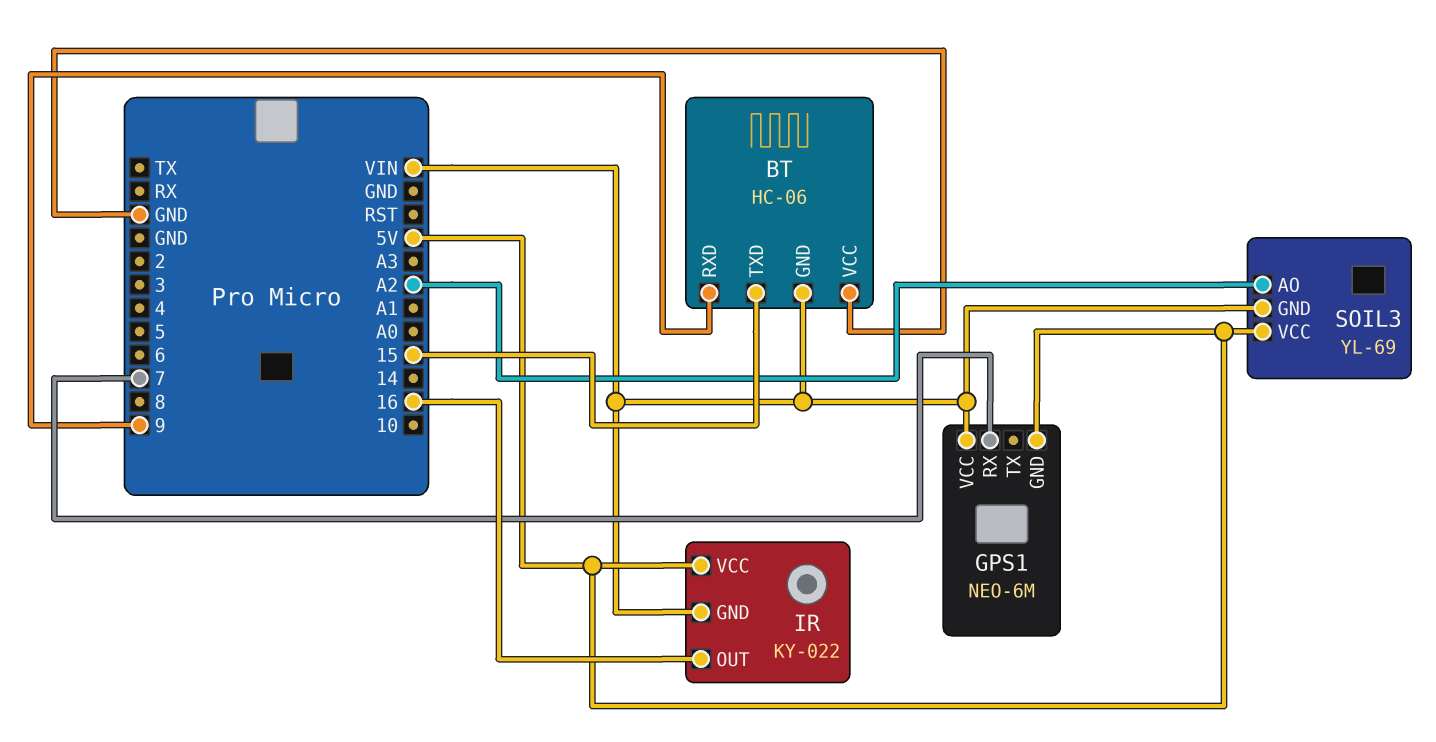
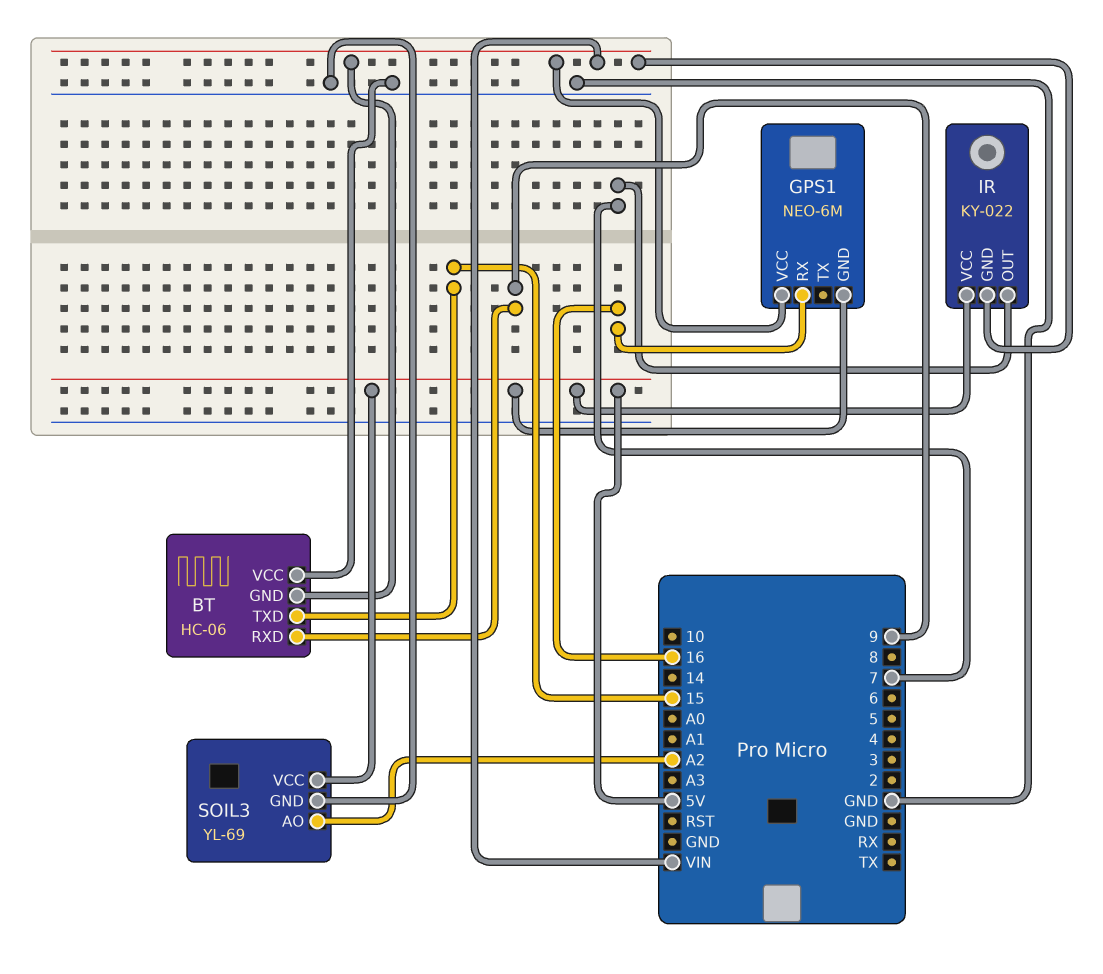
GPS1 pin RX: 7 -> 16
IR pin OUT: 16 -> 7
SOIL3 pin GND: VIN -> GND

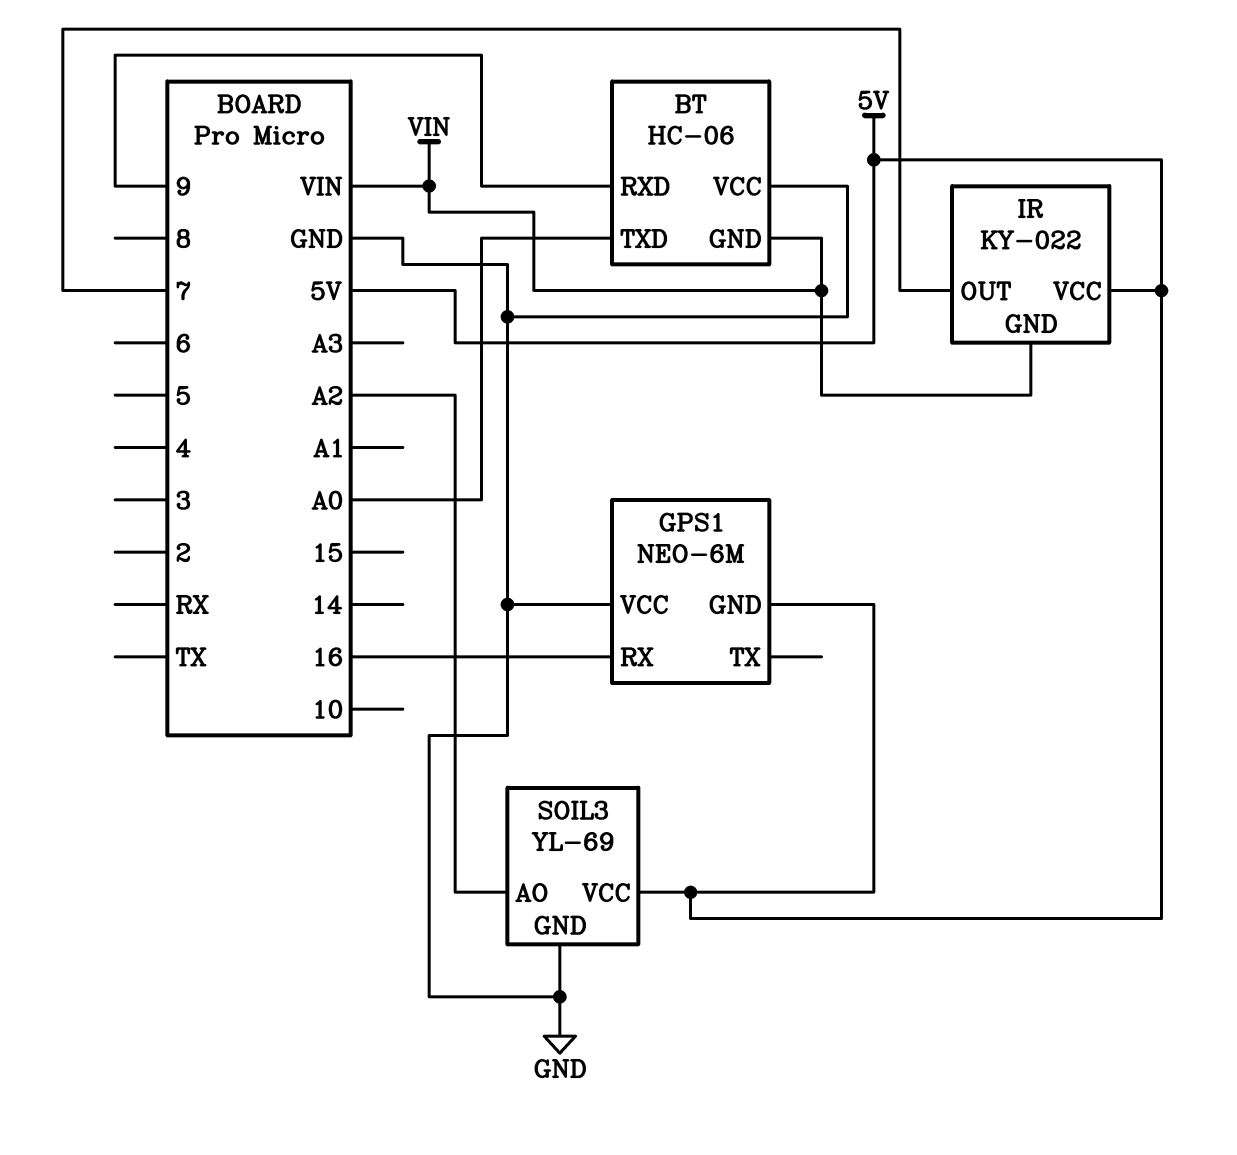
BT pin TXD: 15 -> A0
GPS1 pin VCC: VIN -> GND

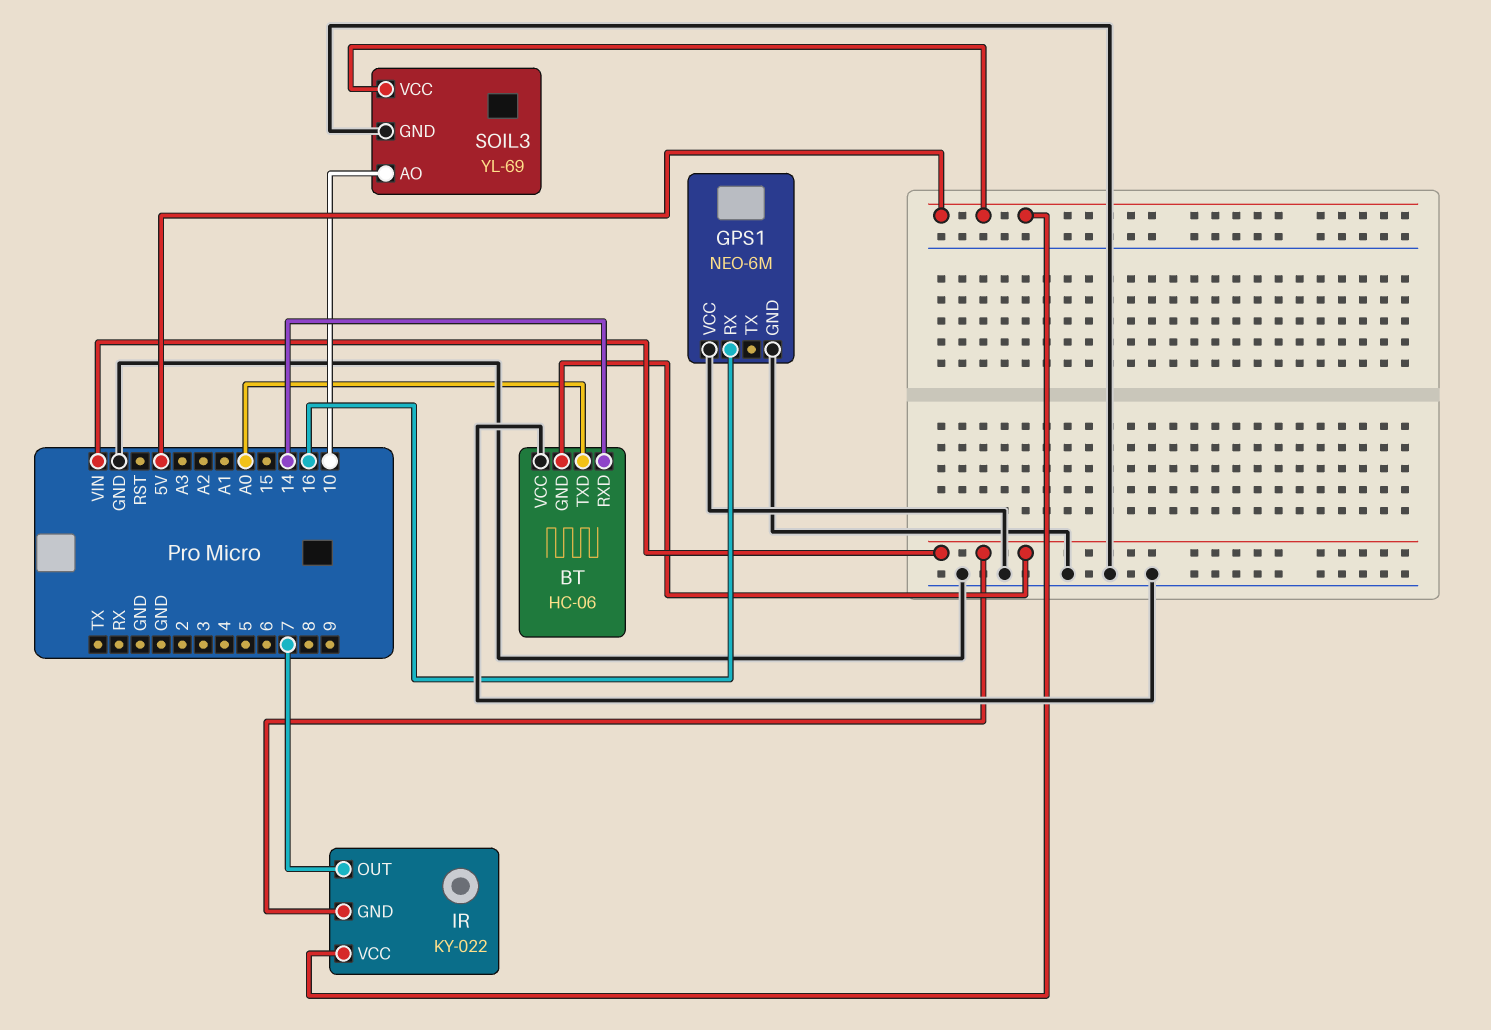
BT pin RXD: 9 -> 14
GPS1 pin GND: 5V -> GND
SOIL3 pin AO: A2 -> 10

